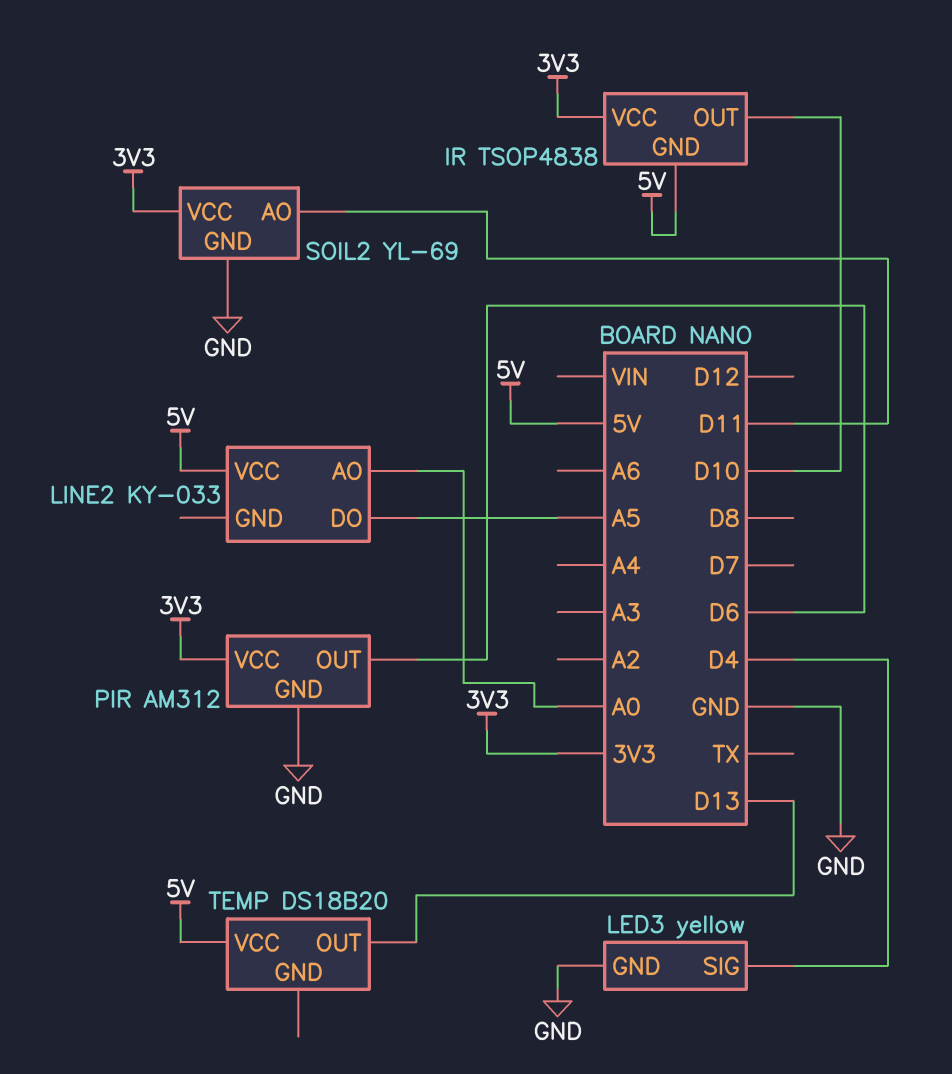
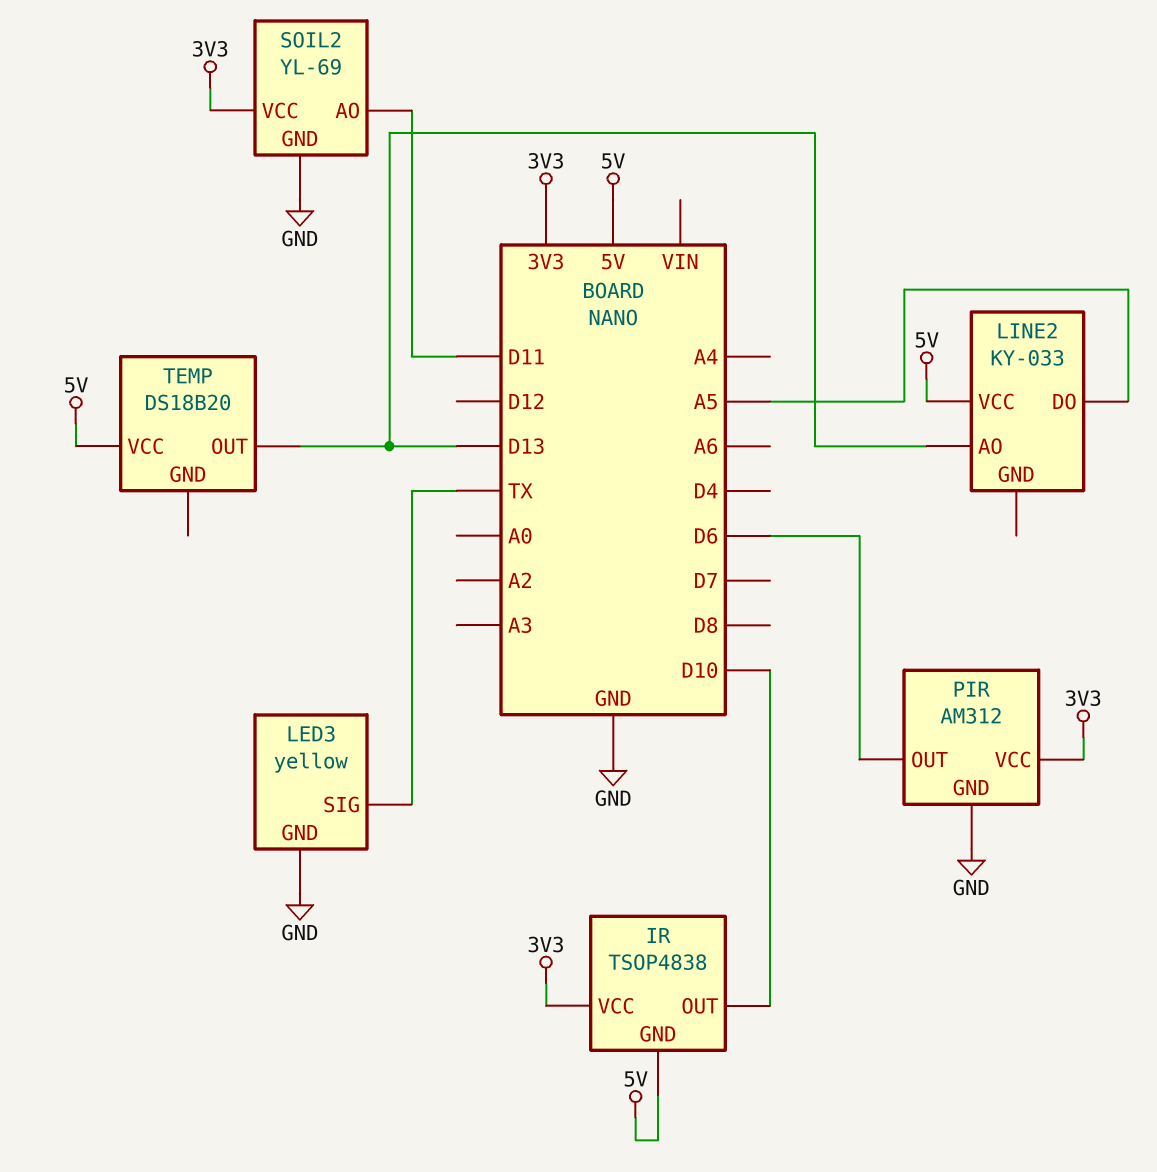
LED3 pin SIG: D4 -> TX
LINE2 pin AO: A0 -> D13

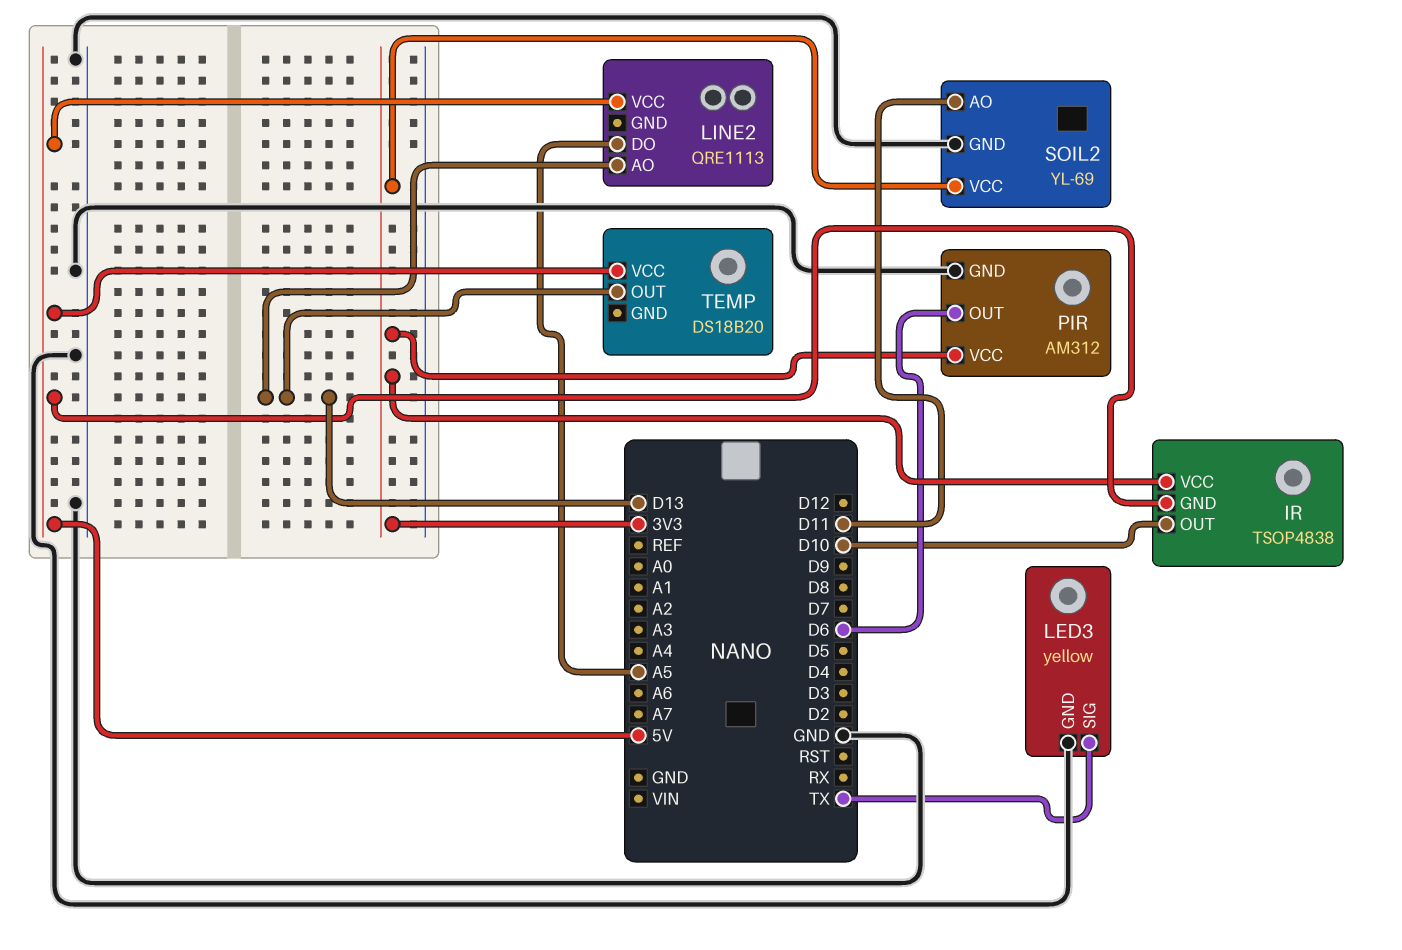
LINE2: KY-033 -> QRE1113

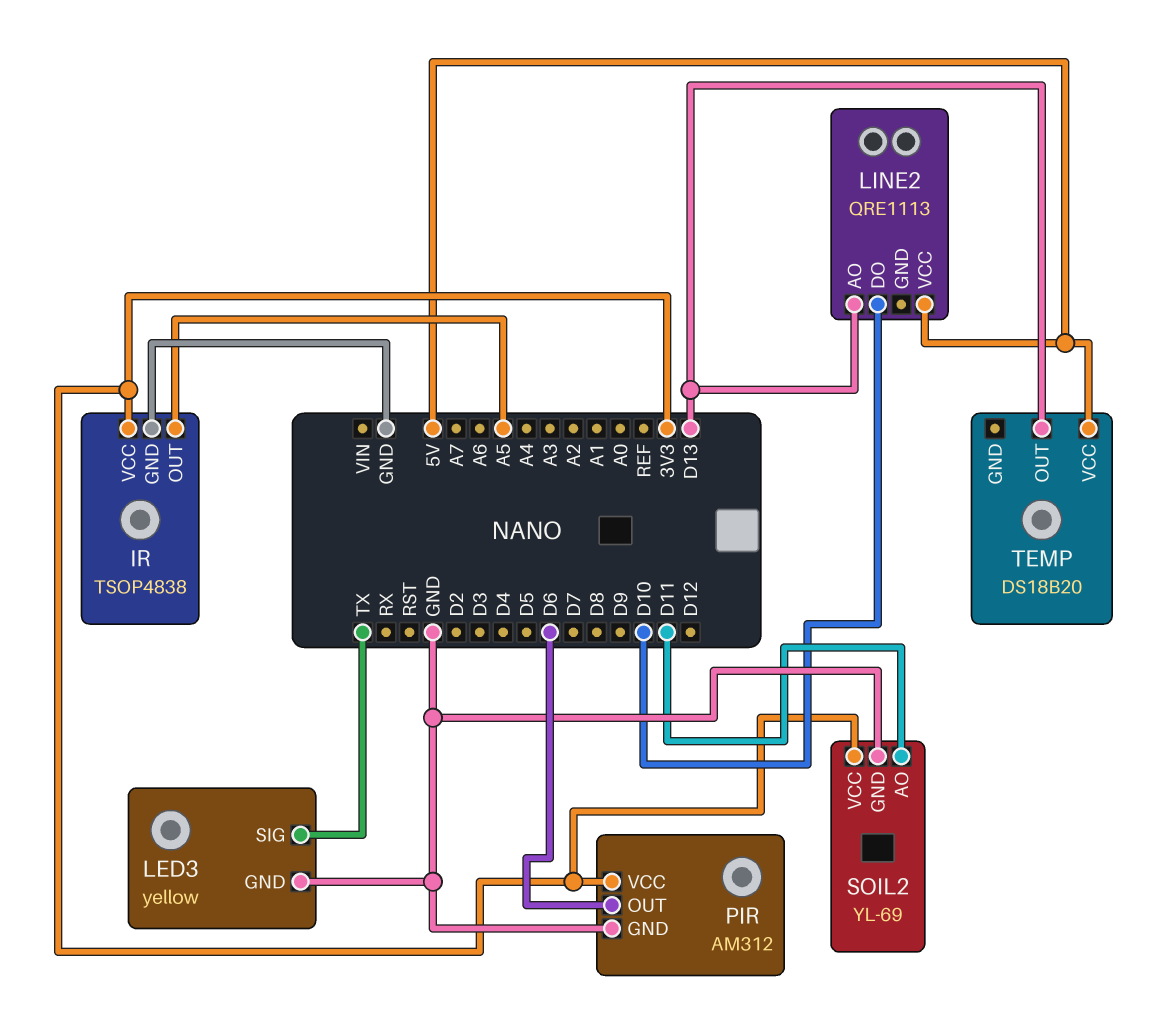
IR pin GND: 5V -> GND
IR pin OUT: D10 -> A5
LINE2 pin DO: A5 -> D10

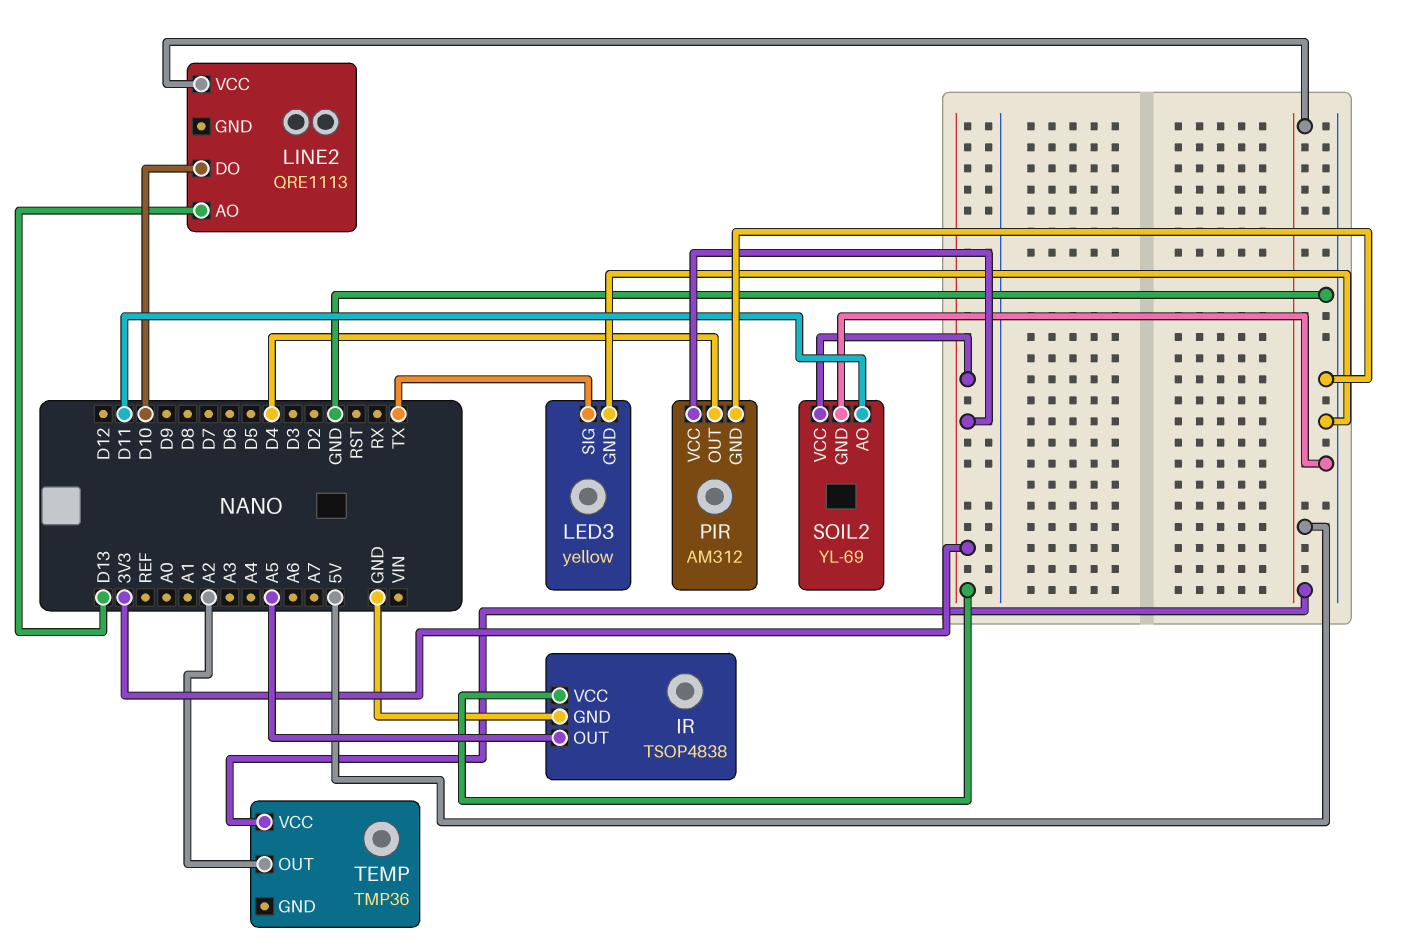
PIR pin OUT: D6 -> D4
TEMP: DS18B20 -> TMP36
TEMP pin OUT: D13 -> A2

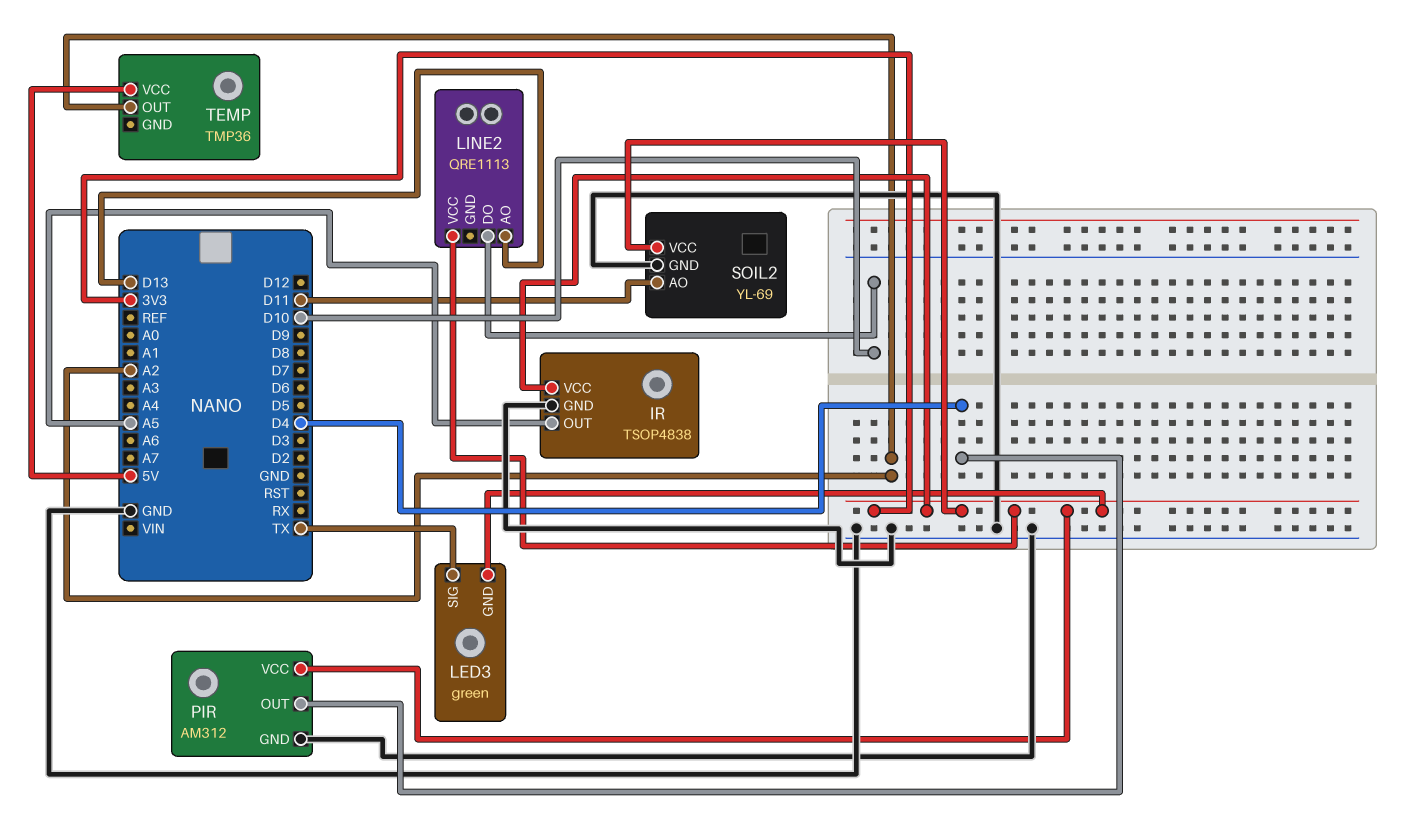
LED3: yellow -> green
LED3 pin GND: GND -> 3V3
LINE2 pin VCC: 5V -> 3V3

